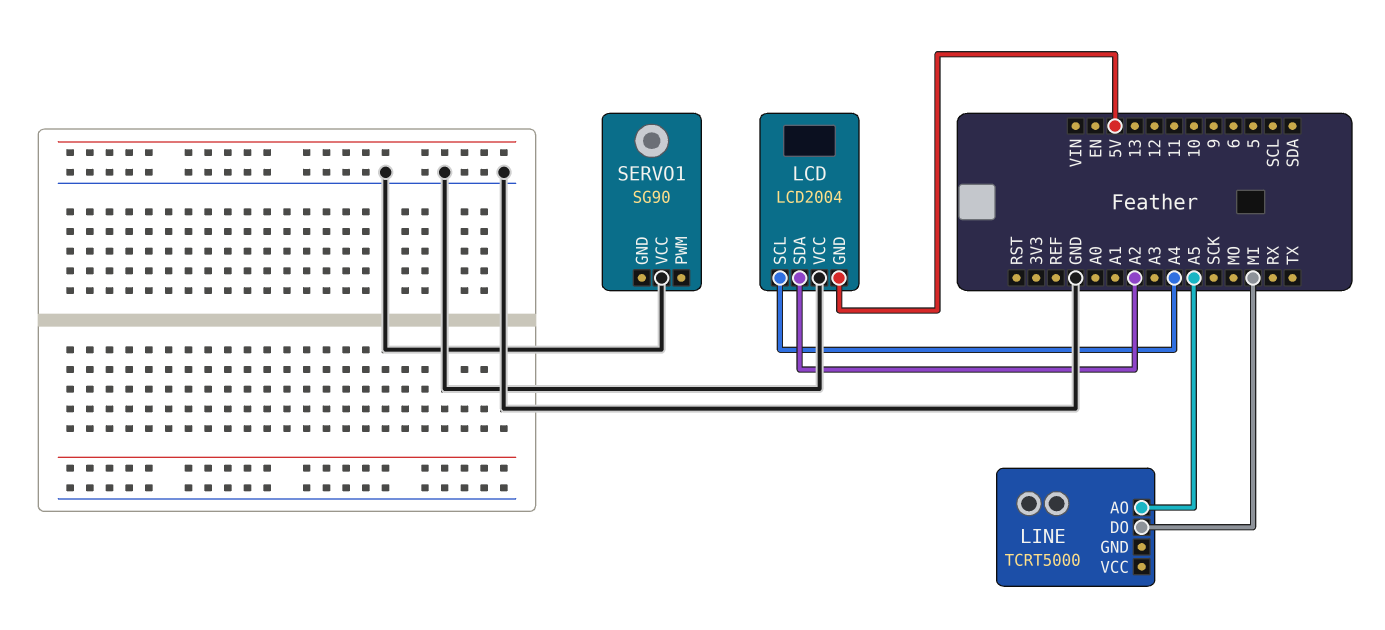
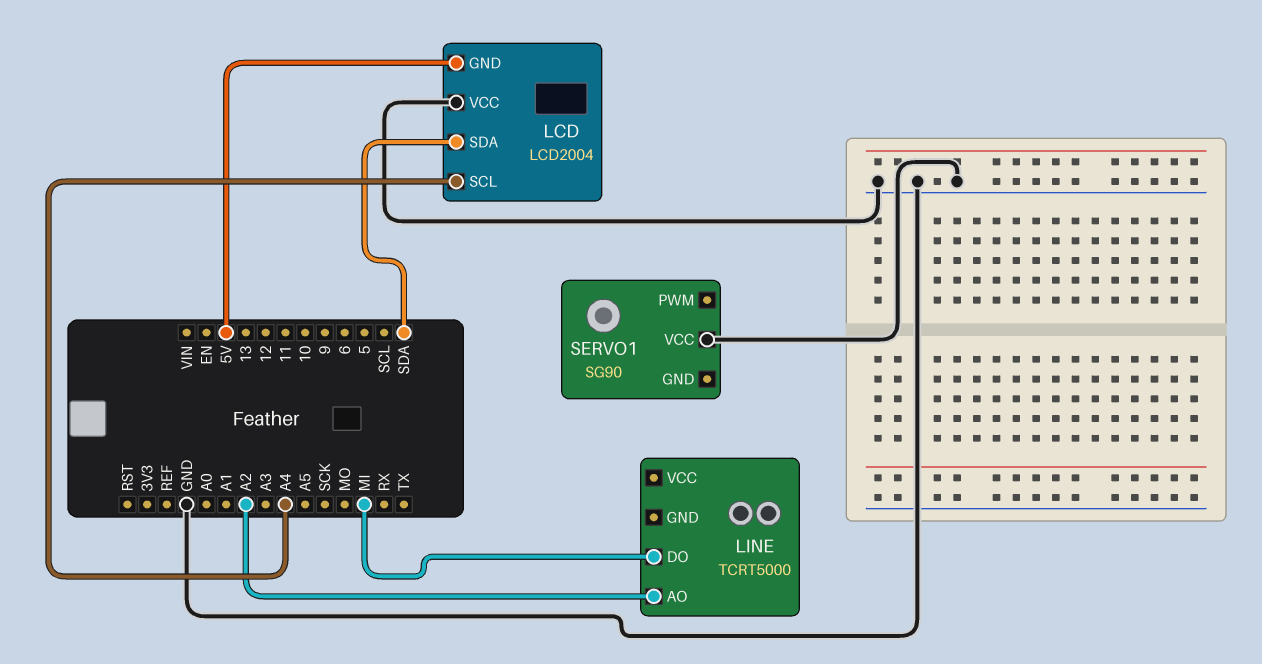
LCD pin SDA: A2 -> SDA
LINE pin AO: A5 -> A2

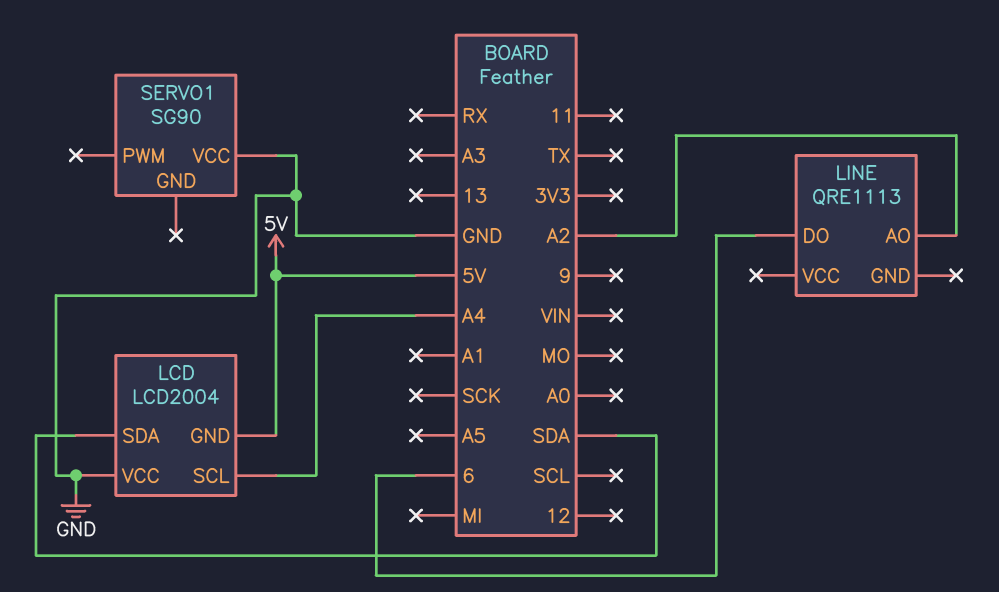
LINE: TCRT5000 -> QRE1113
LINE pin DO: MI -> 6

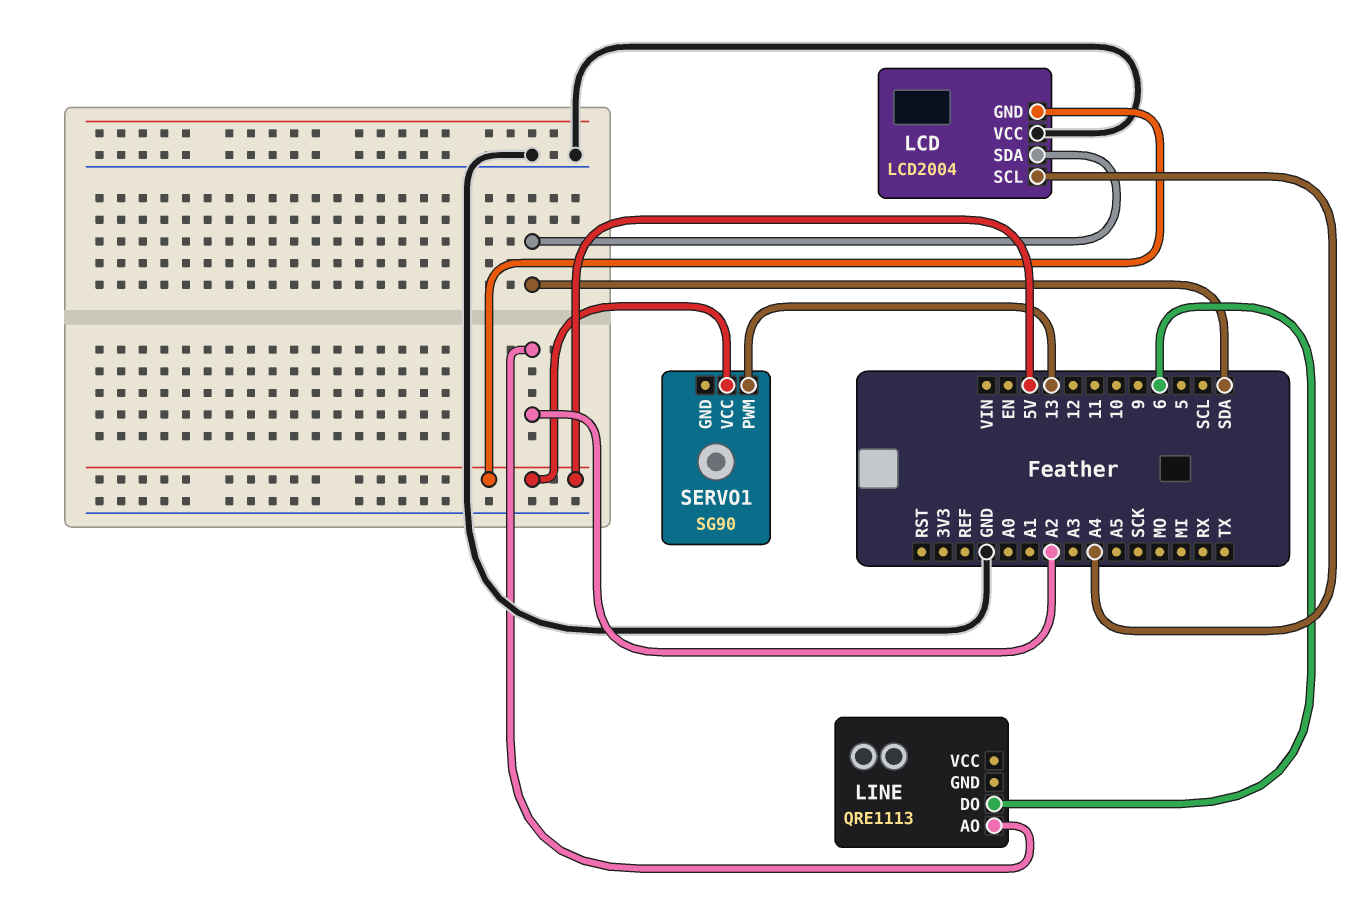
SERVO1 pin PWM: none -> 13
SERVO1 pin VCC: GND -> 5V

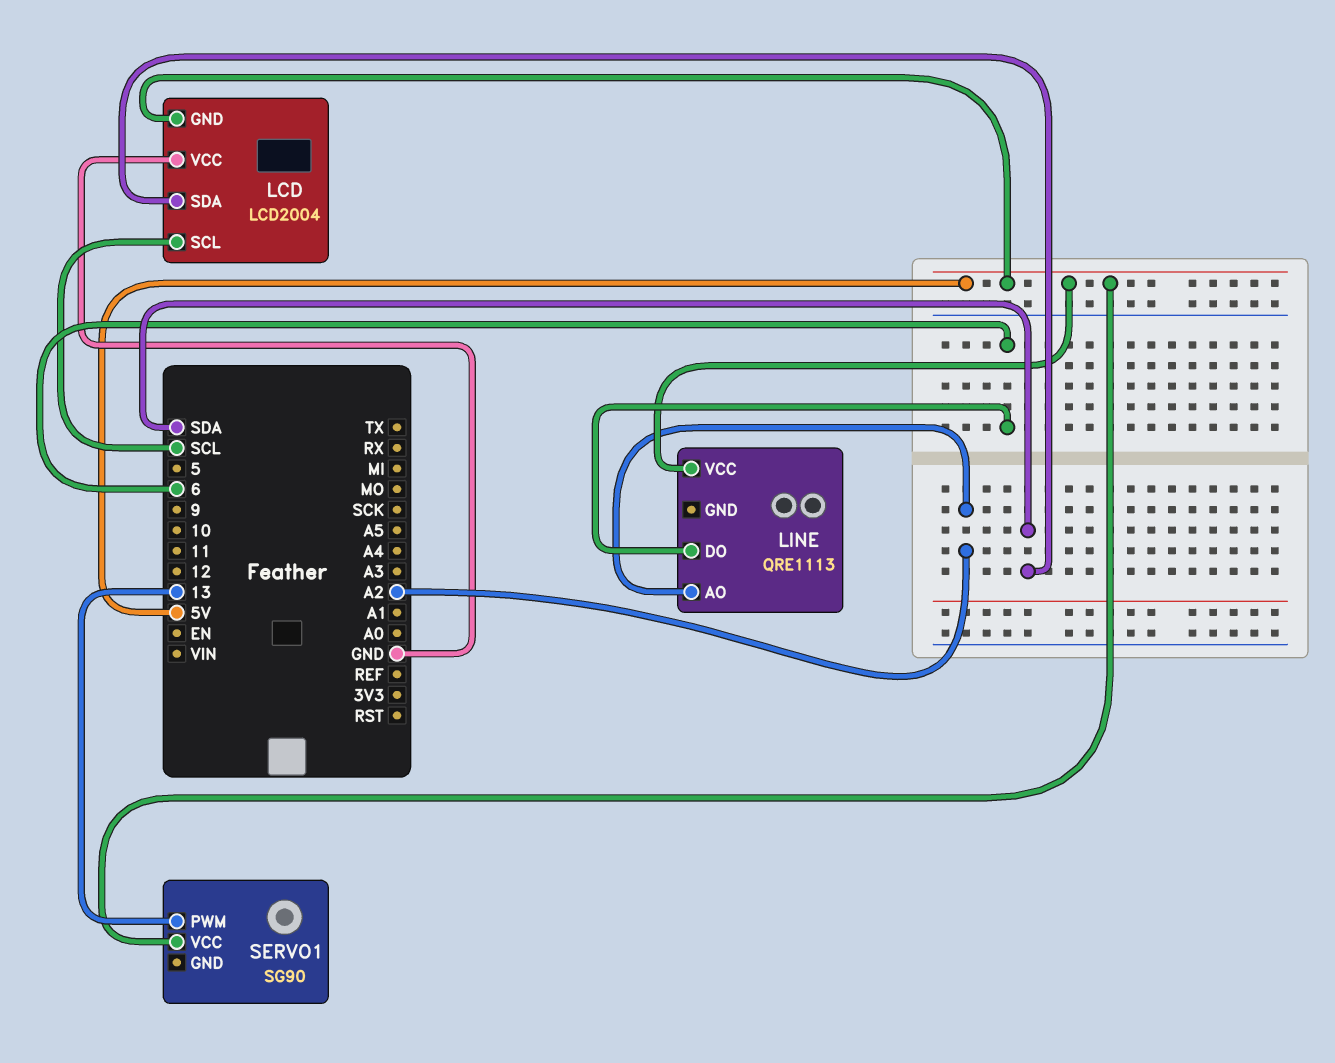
LCD pin SCL: A4 -> SCL
LINE pin VCC: none -> 5V

